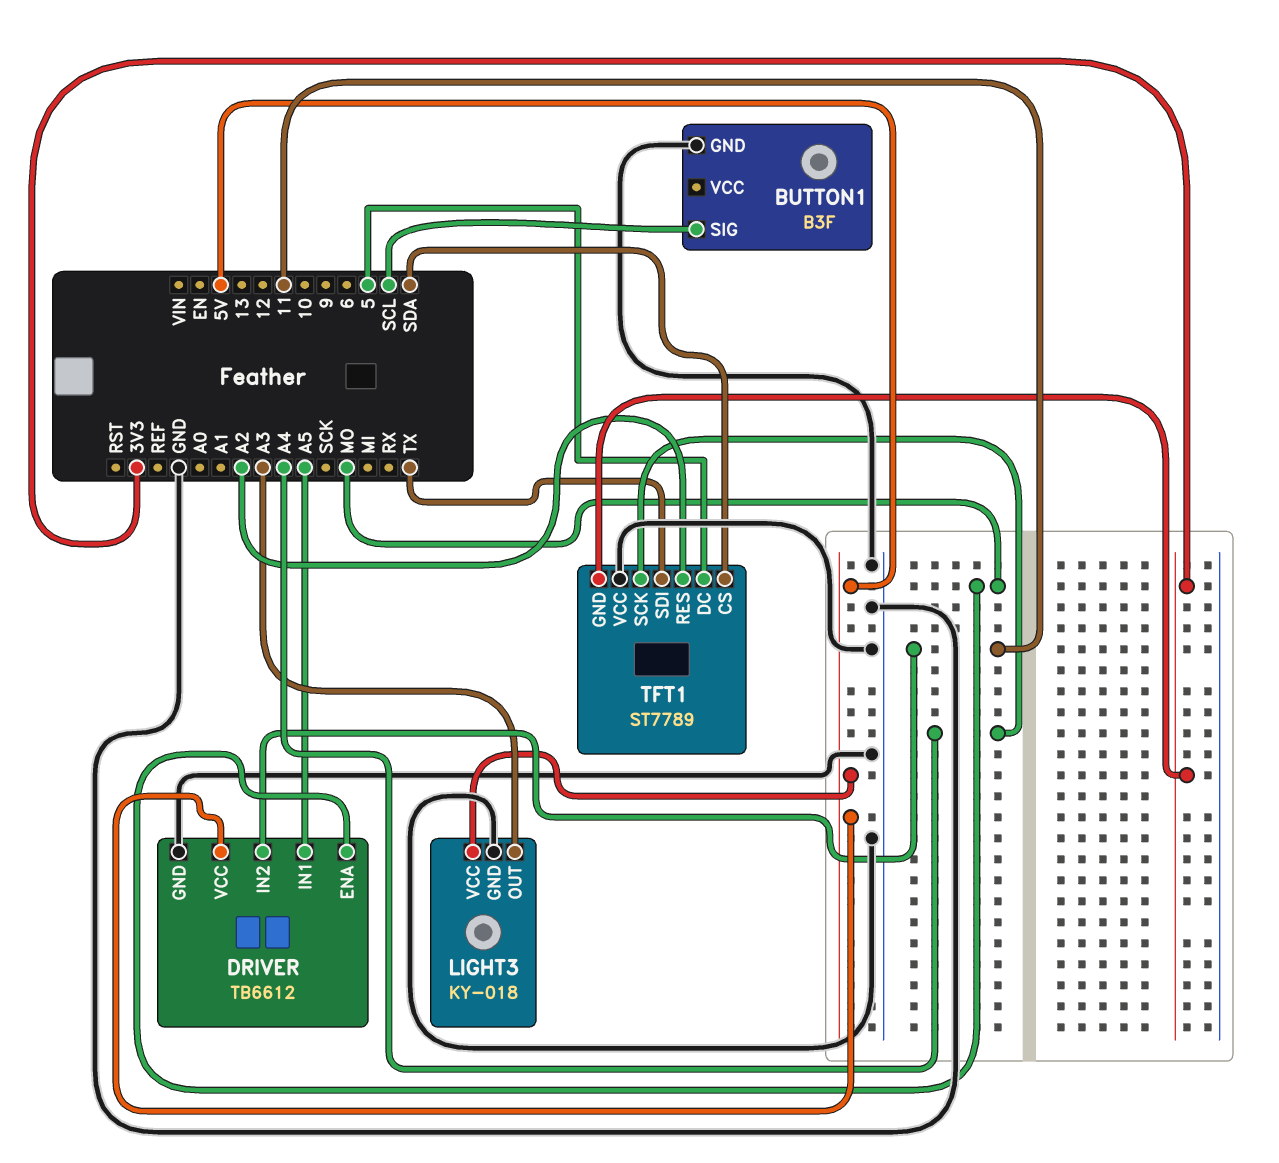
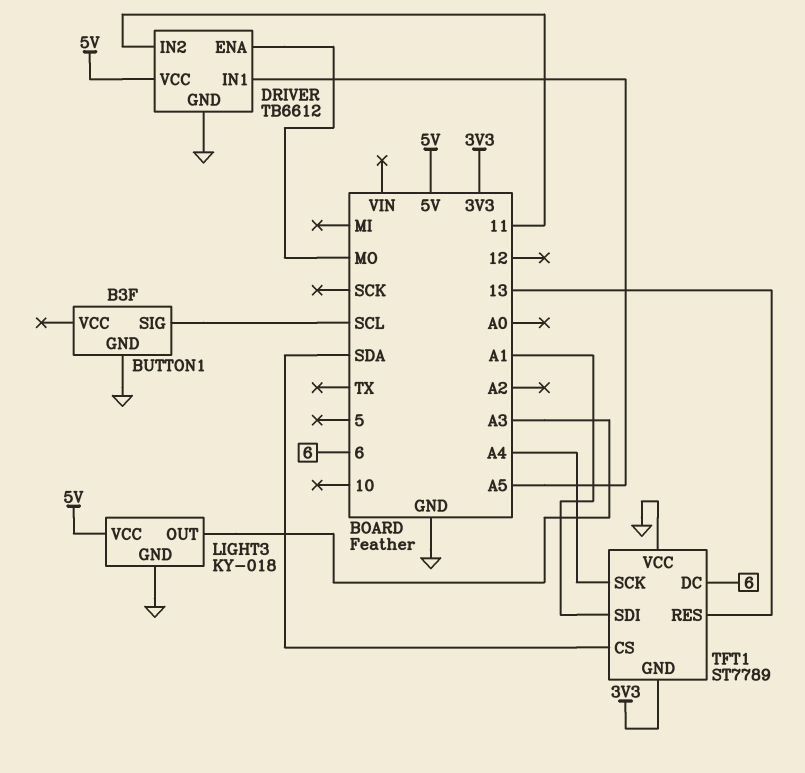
TFT1 pin DC: 5 -> 6
TFT1 pin RES: A2 -> 13
TFT1 pin SDI: TX -> A1

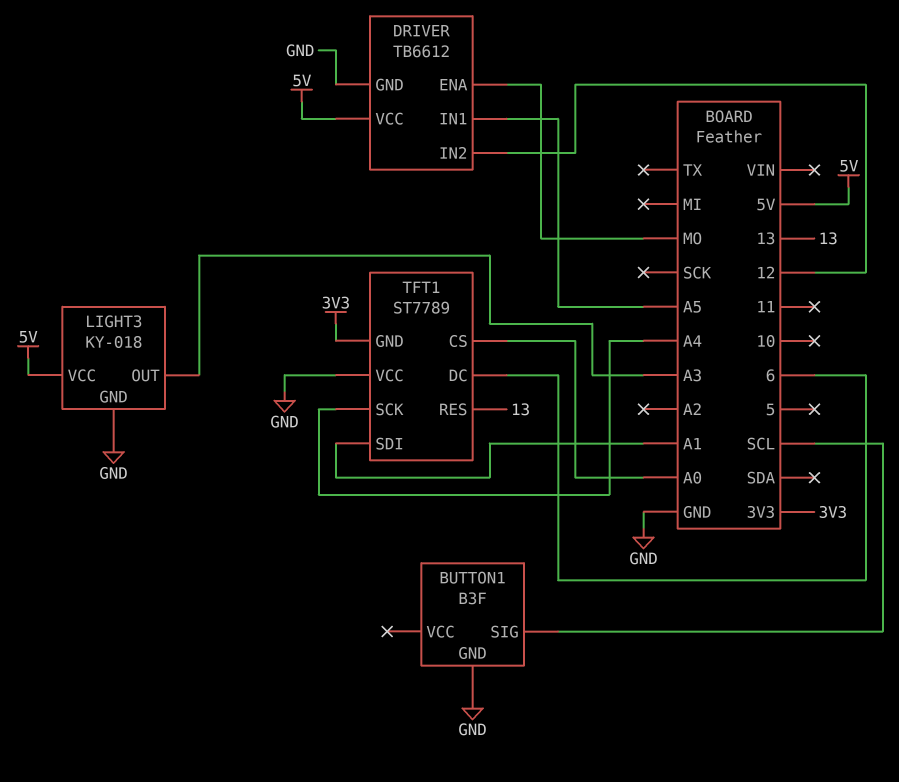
DRIVER pin IN2: 11 -> 12
TFT1 pin CS: SDA -> A0

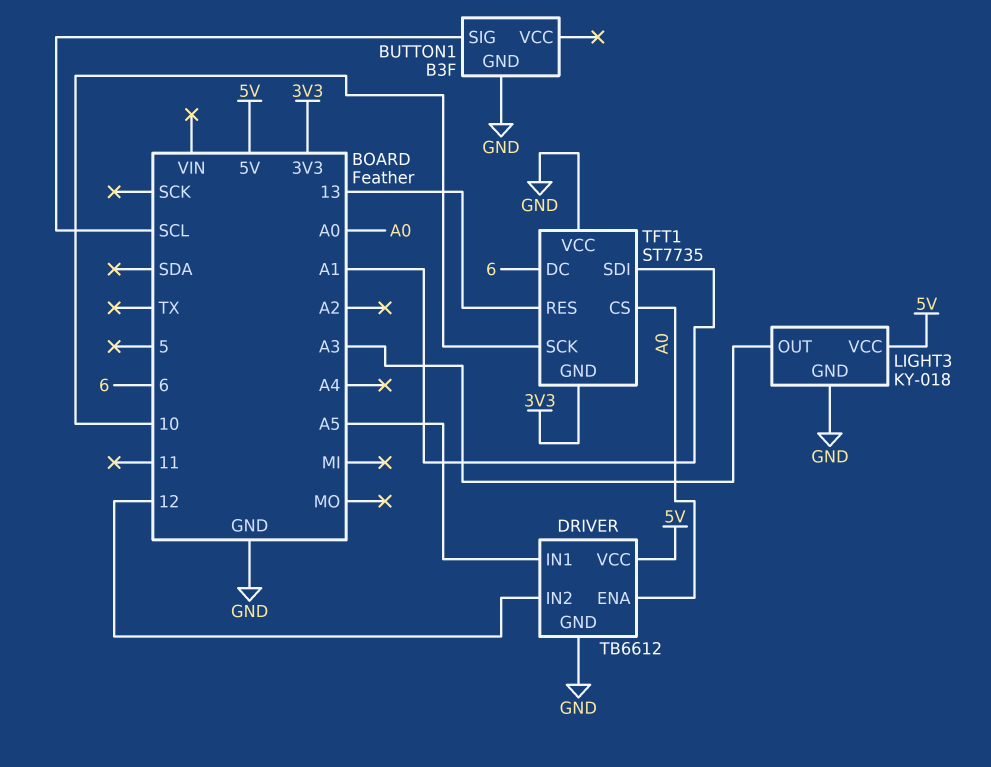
DRIVER pin ENA: MO -> A0
TFT1: ST7789 -> ST7735
TFT1 pin SCK: A4 -> 10

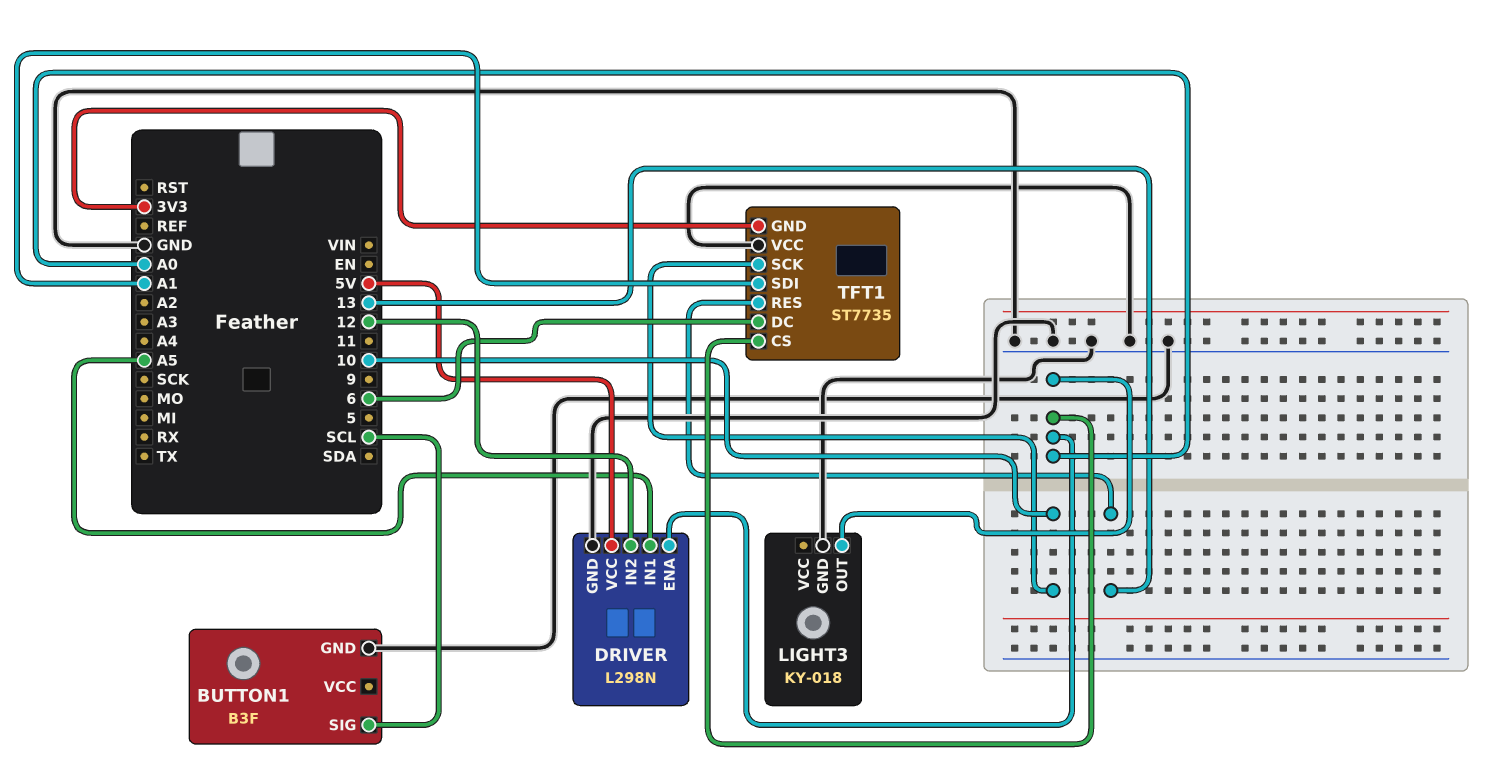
DRIVER: TB6612 -> L298N
LIGHT3 pin OUT: A3 -> A0
LIGHT3 pin VCC: 5V -> none

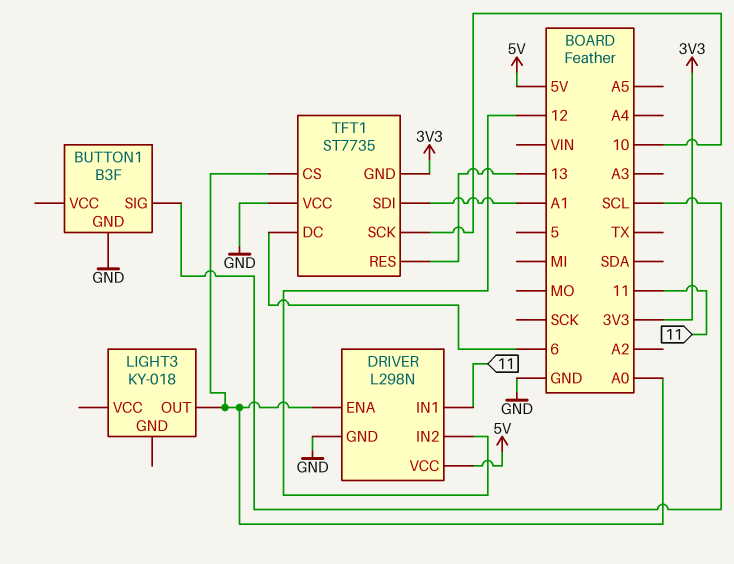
DRIVER pin IN1: A5 -> 11
LIGHT3 pin GND: GND -> none

